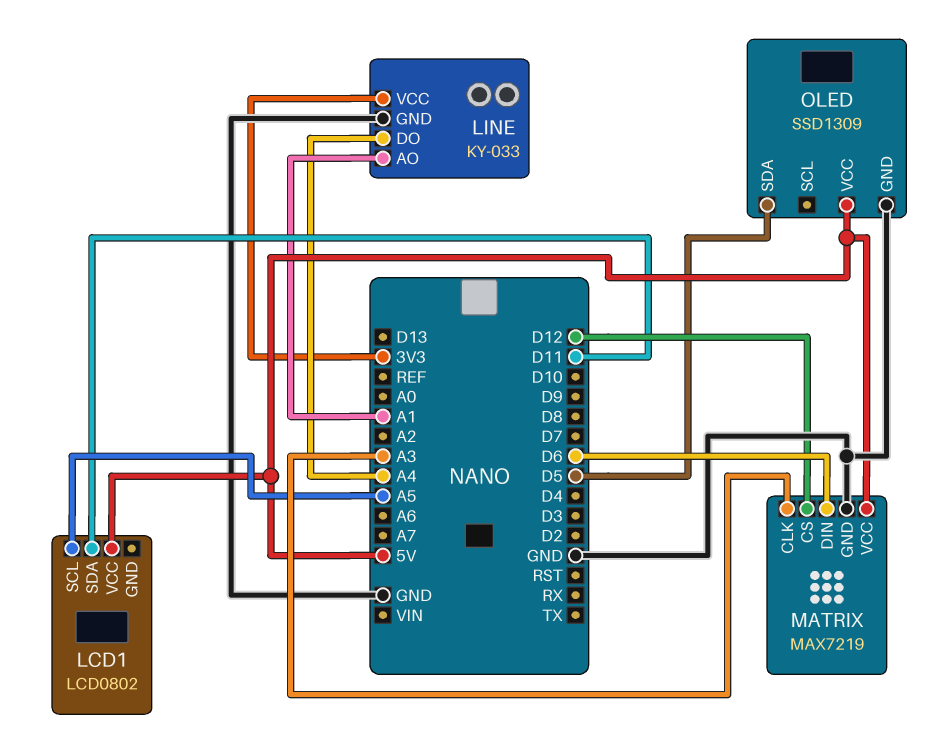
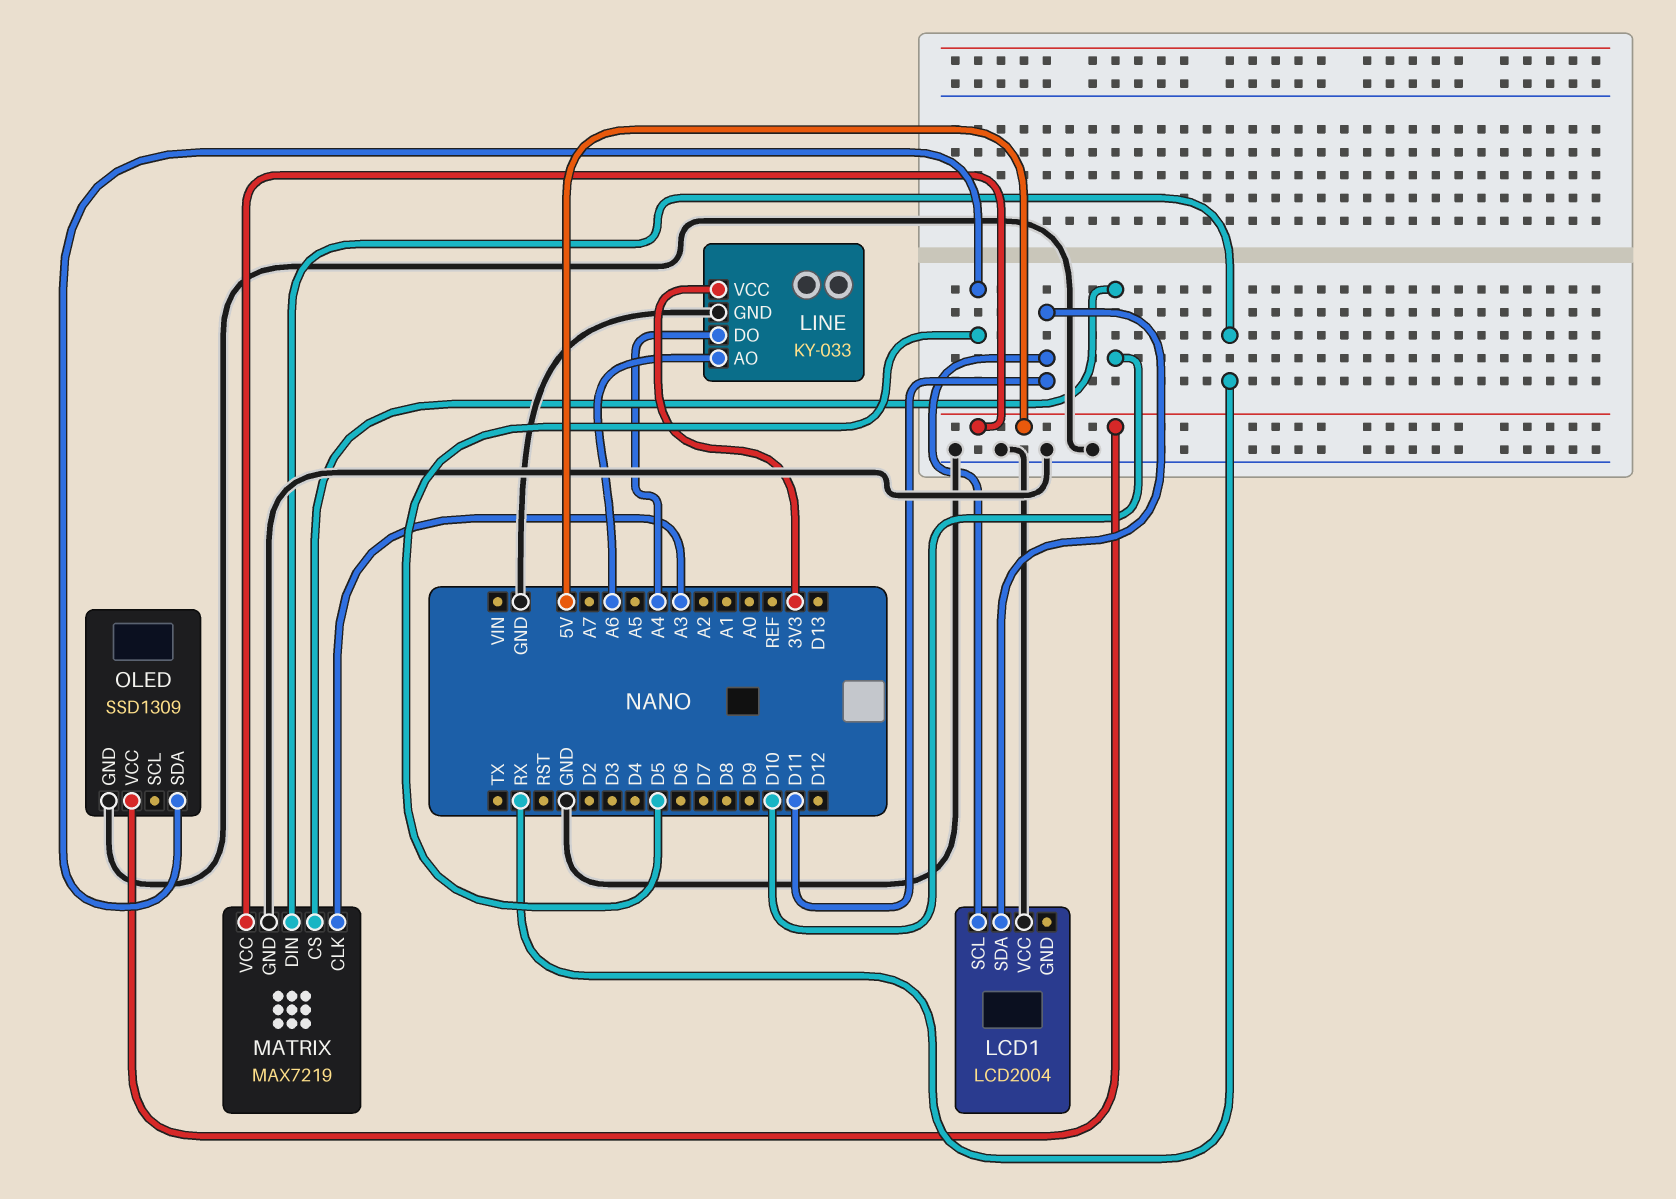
LCD1: LCD0802 -> LCD2004
LCD1 pin SCL: A5 -> D11
LCD1 pin VCC: 5V -> GND
LINE pin AO: A1 -> A6
MATRIX pin CS: D12 -> D10
MATRIX pin DIN: D6 -> RX

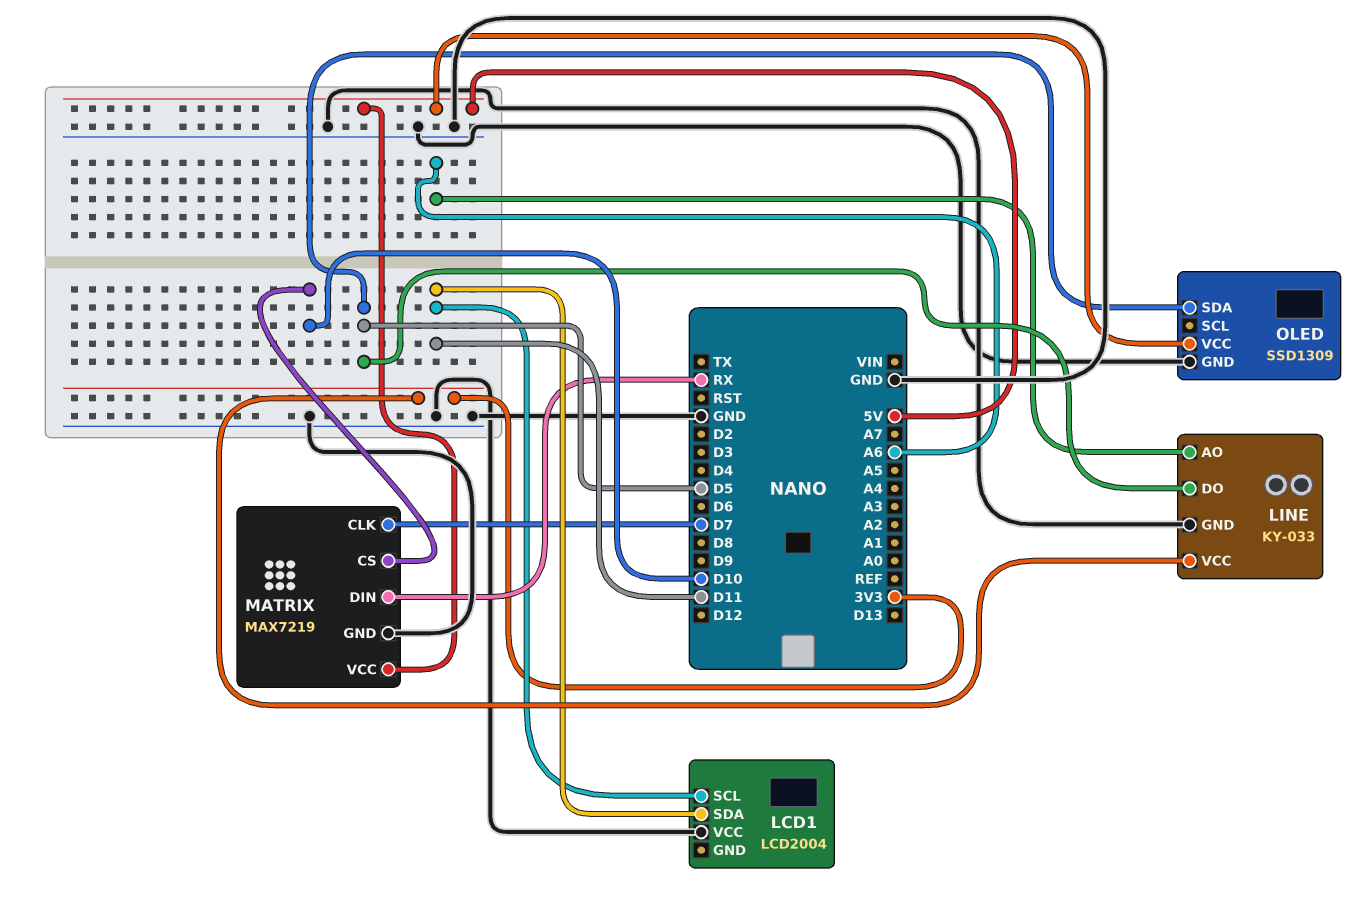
LINE pin DO: A4 -> D5
MATRIX pin CLK: A3 -> D7

